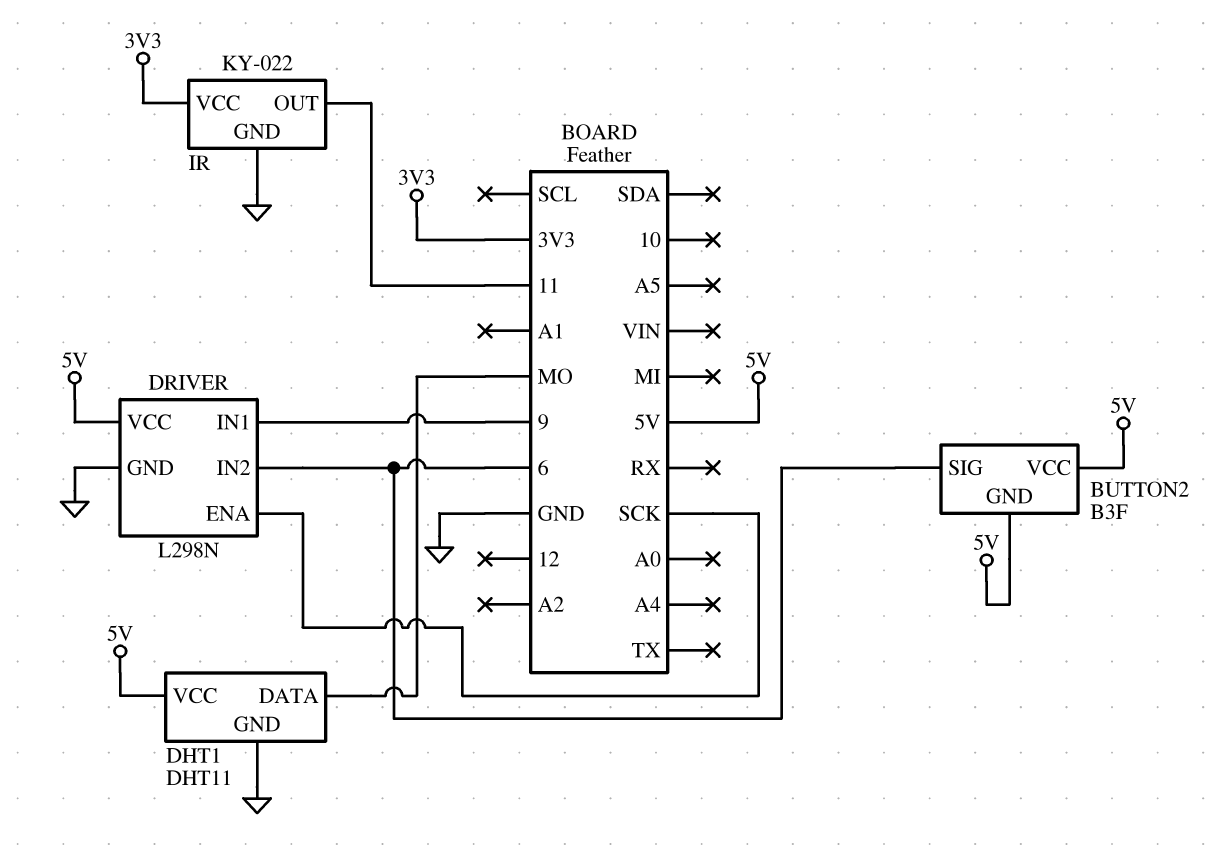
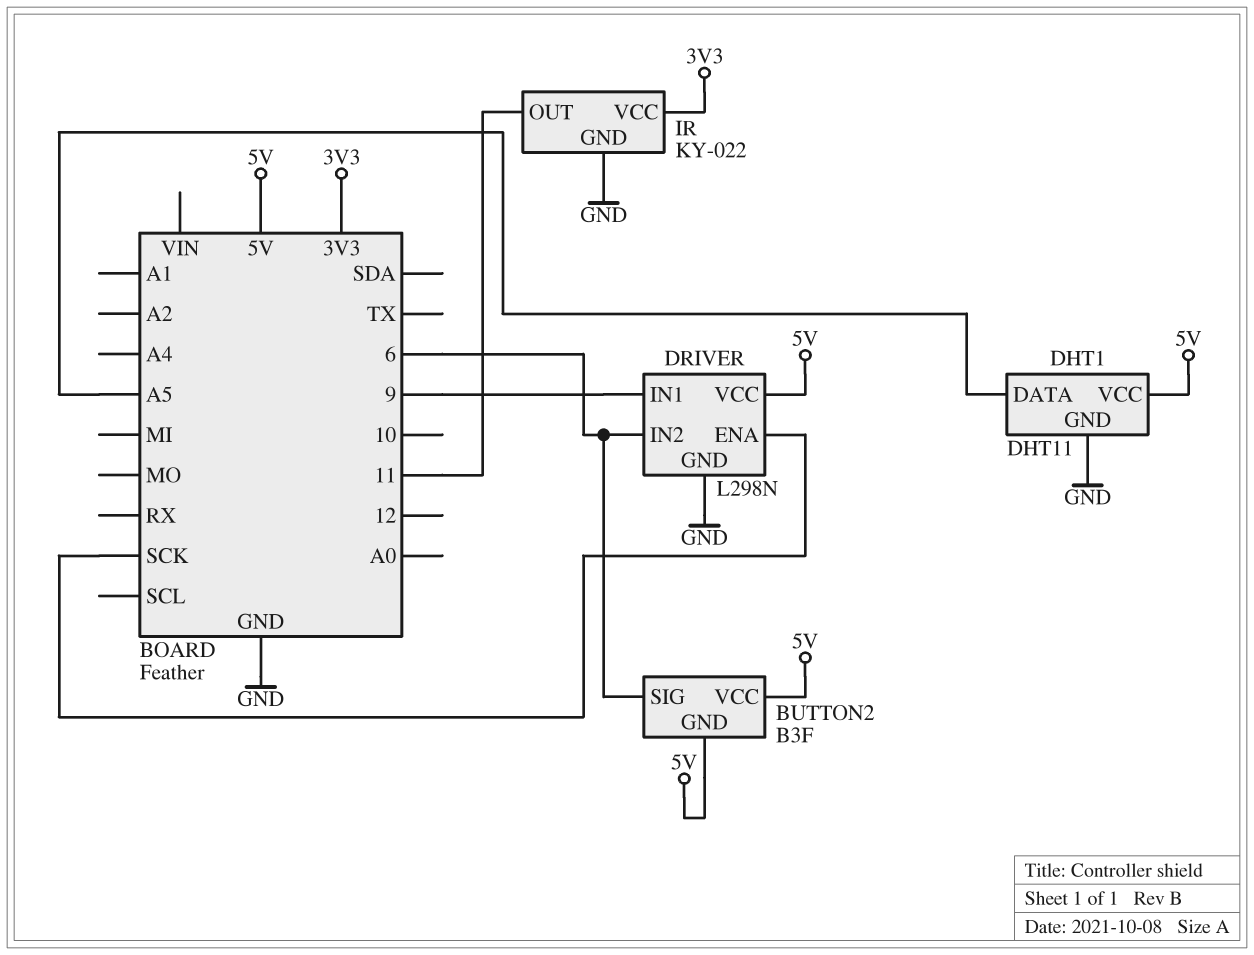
DHT1 pin DATA: MO -> A5

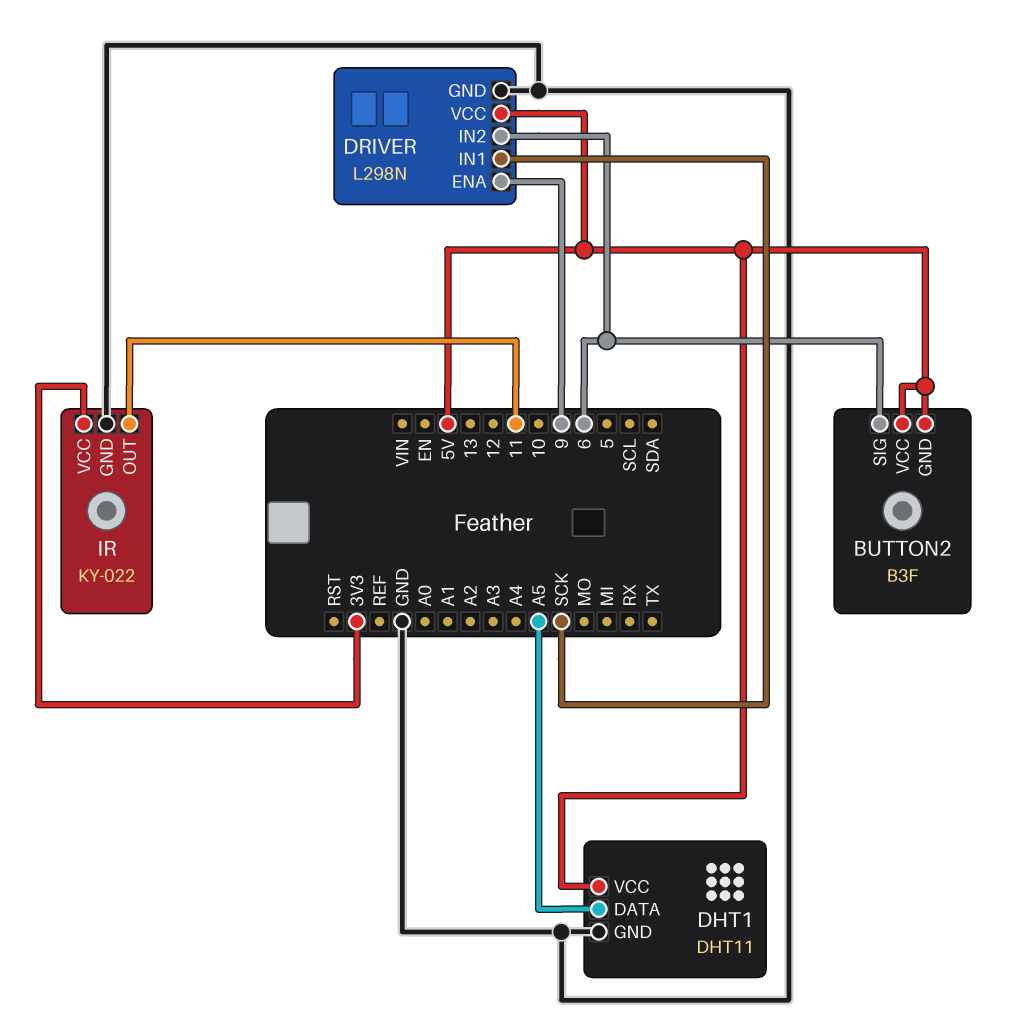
DRIVER pin ENA: SCK -> 9
DRIVER pin IN1: 9 -> SCK

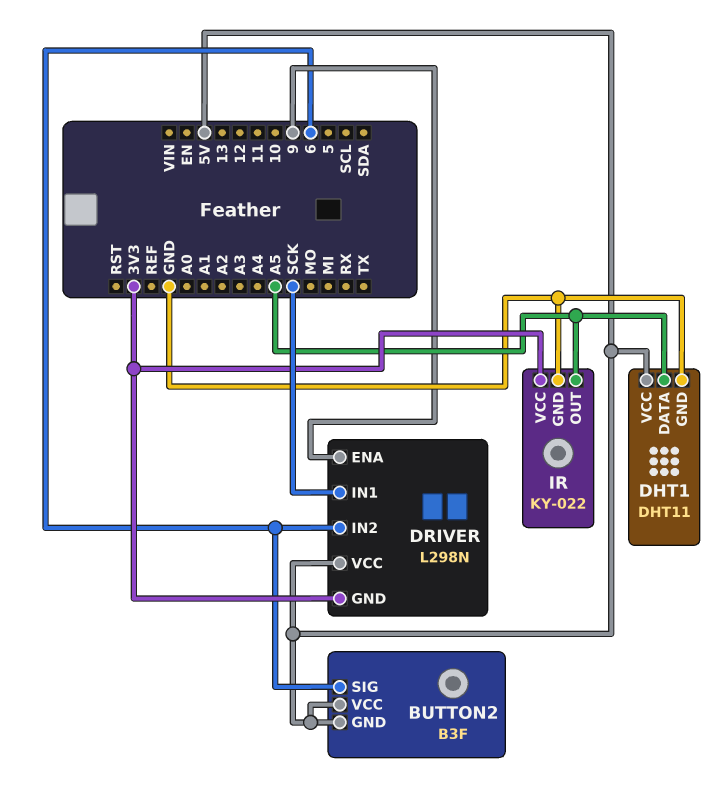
DRIVER pin GND: GND -> 3V3
IR pin OUT: 11 -> A5

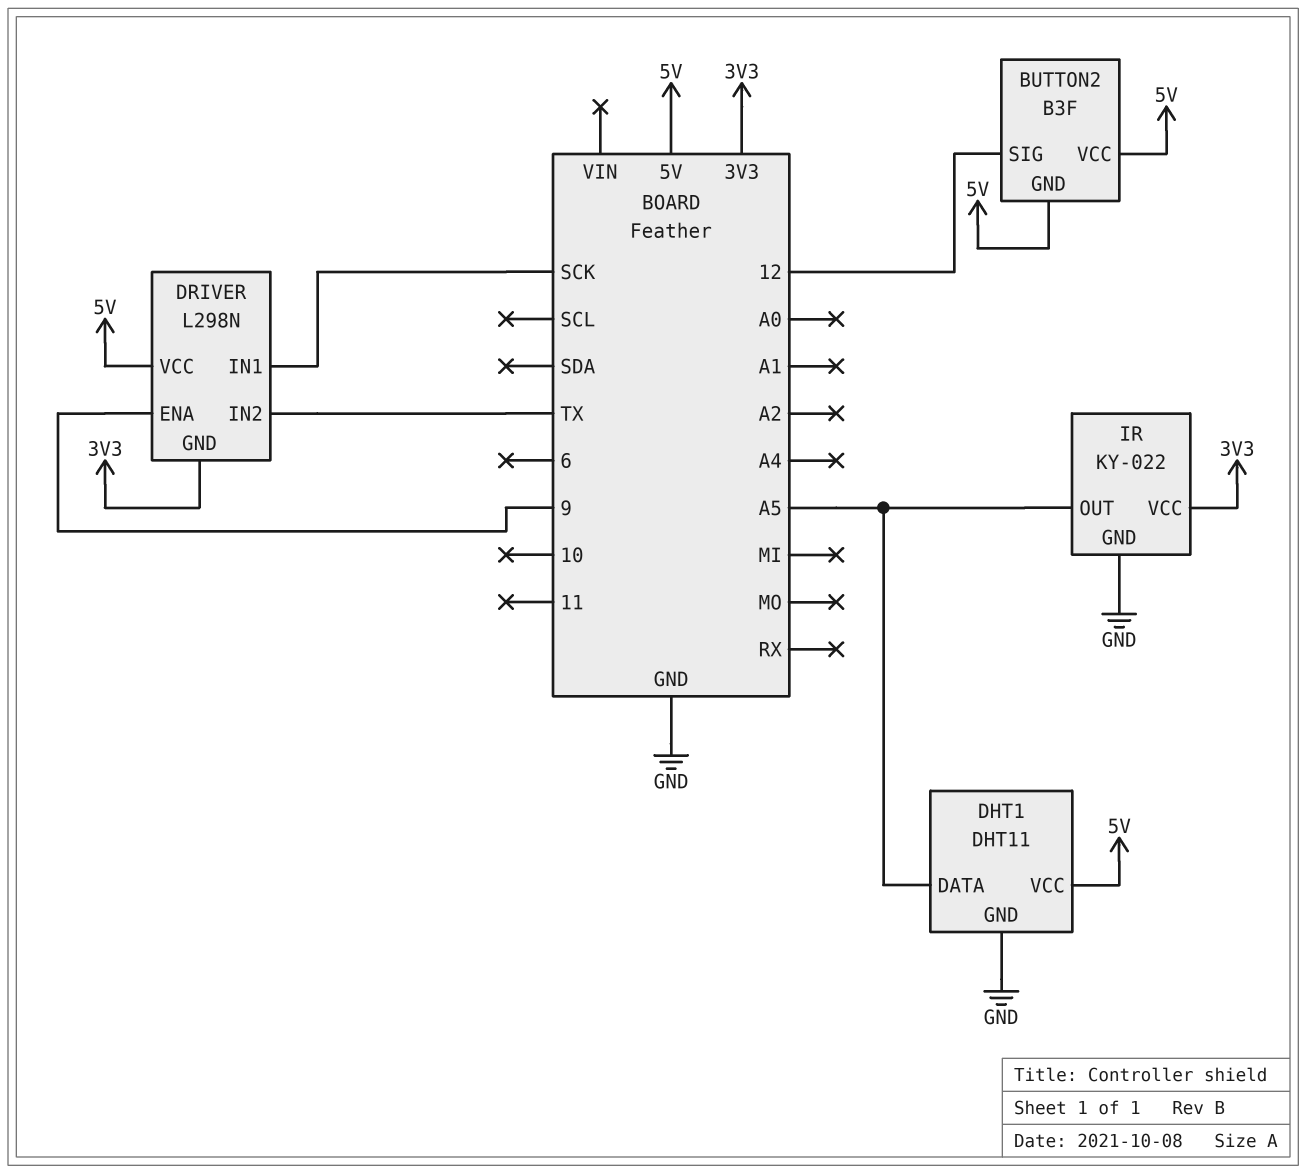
BUTTON2 pin SIG: 6 -> 12
DRIVER pin IN2: 6 -> TX

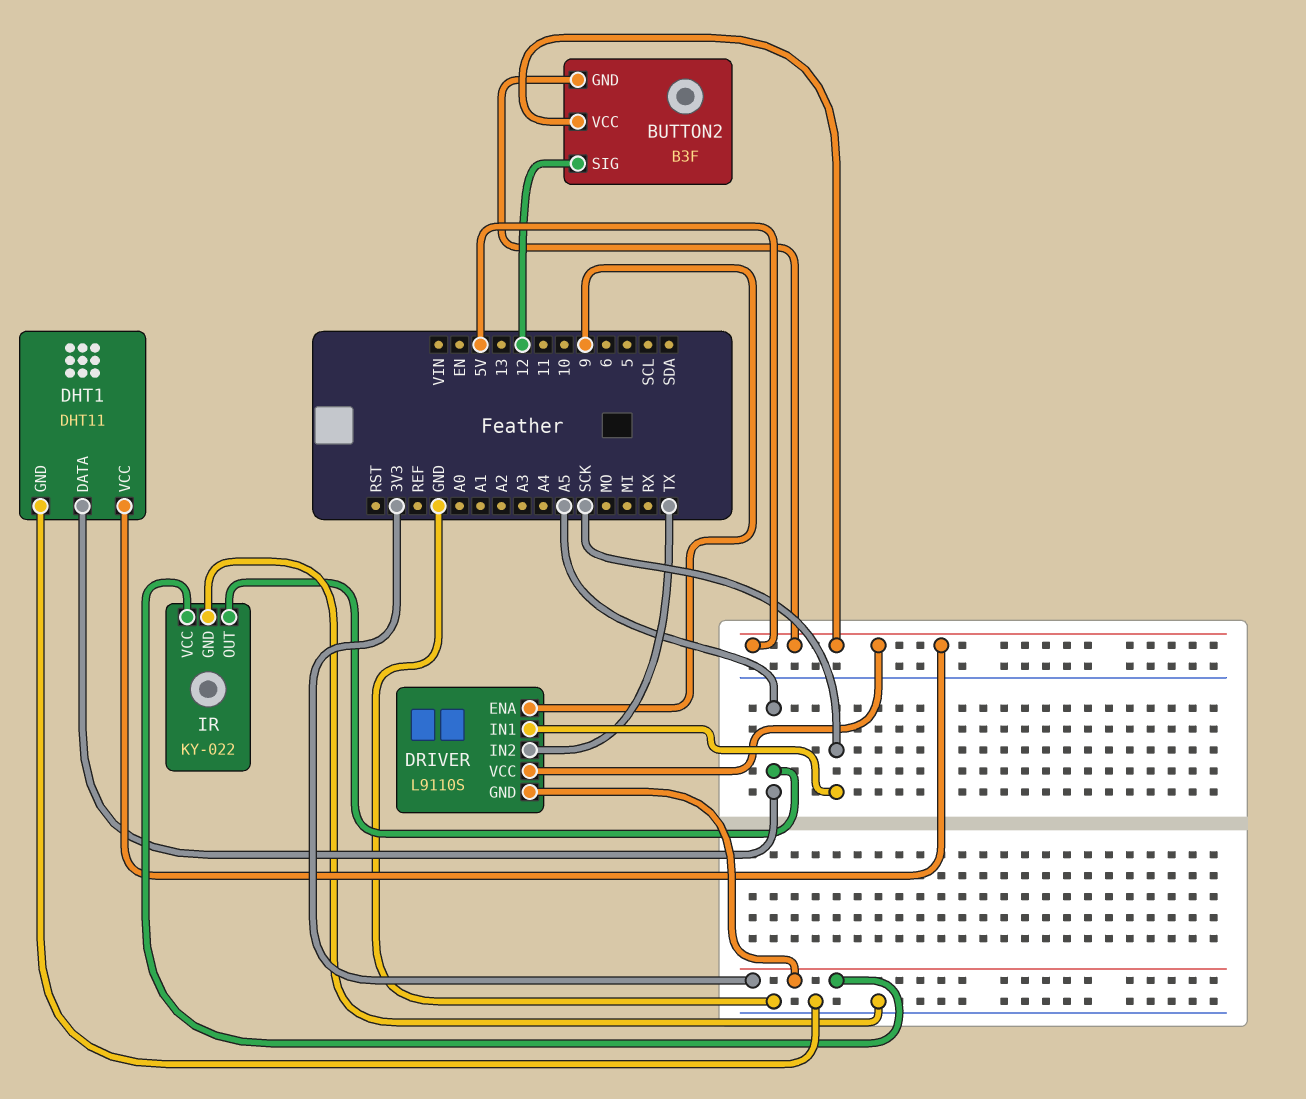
DRIVER: L298N -> L9110S

